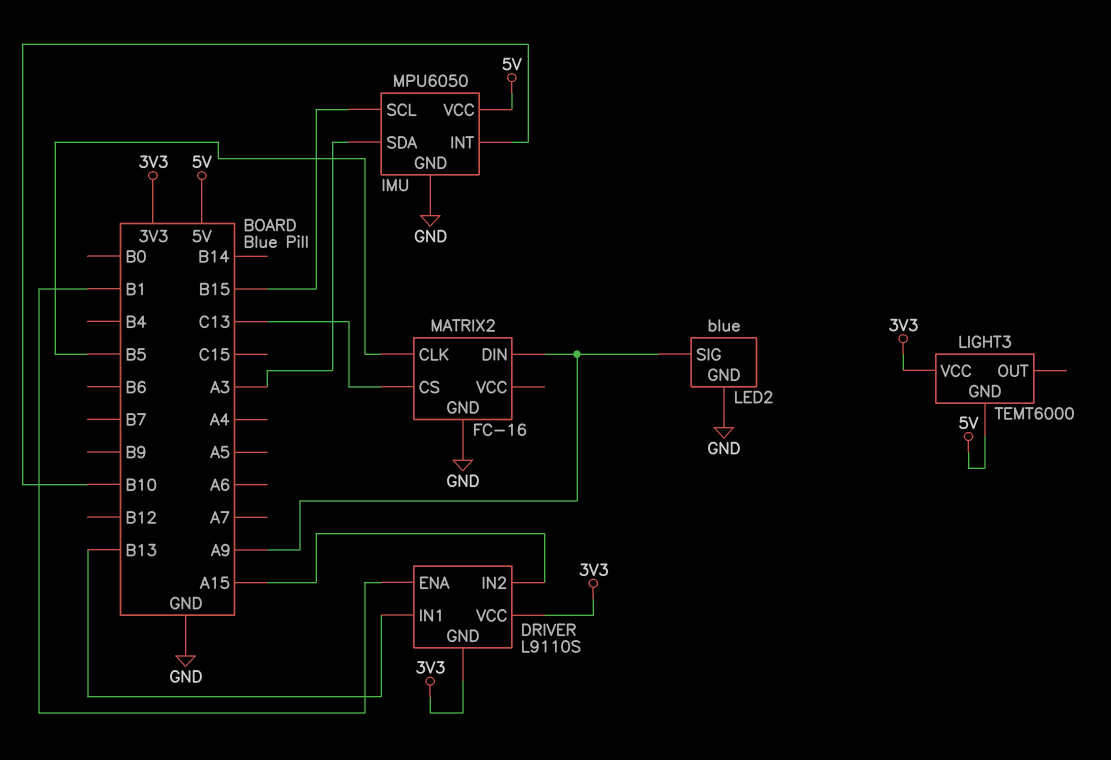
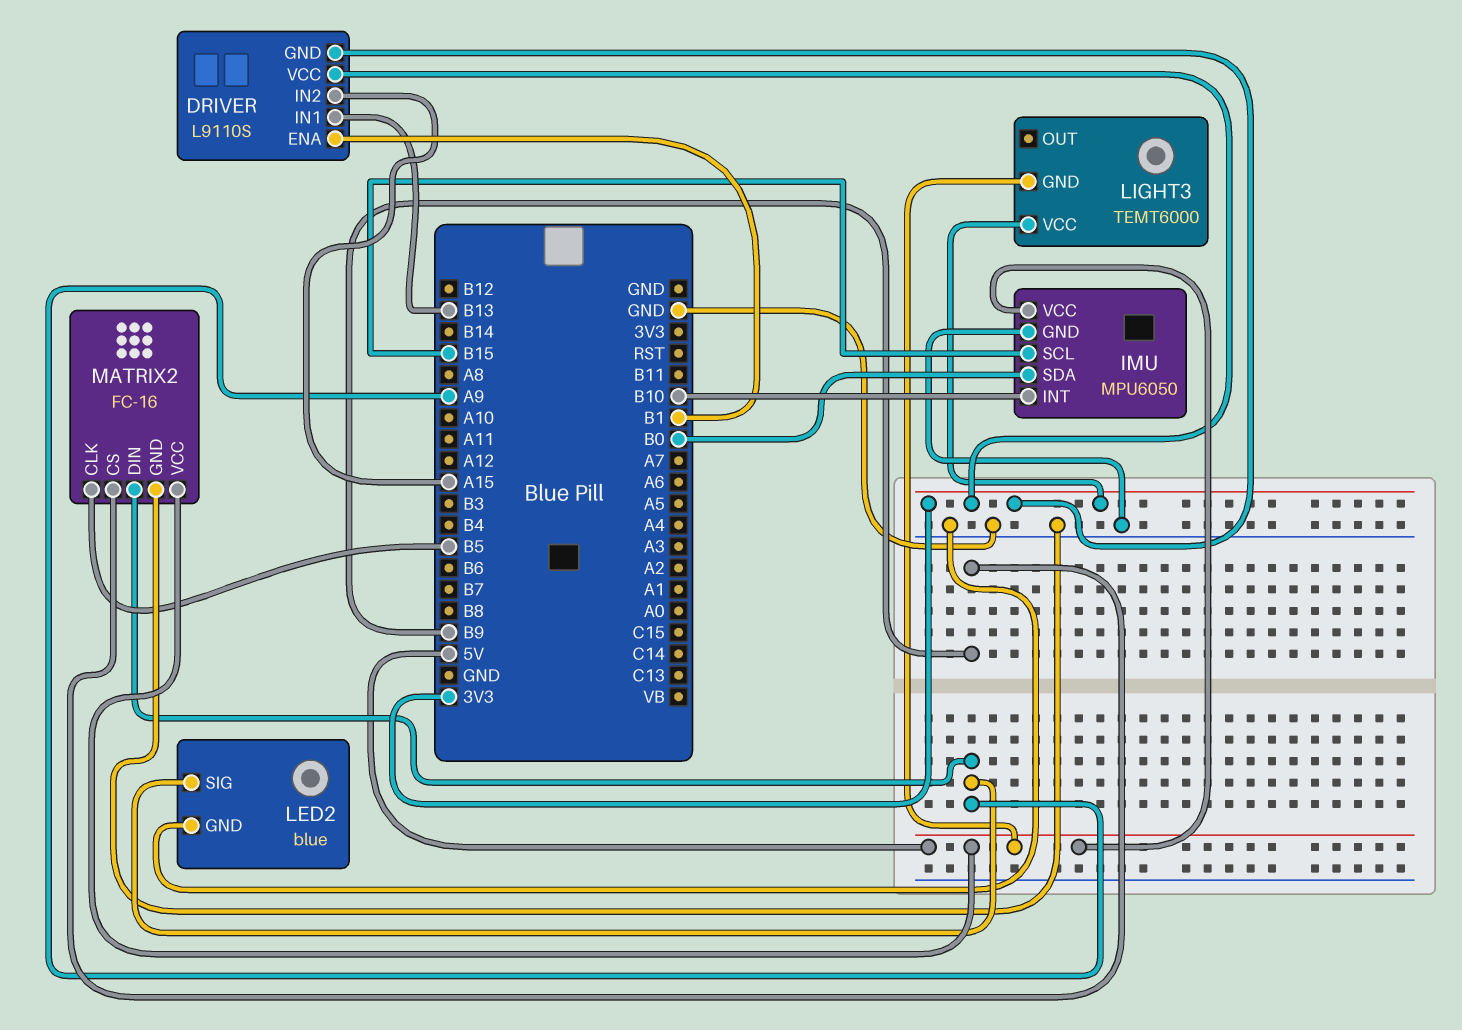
IMU pin SDA: A3 -> B0
MATRIX2 pin CS: C13 -> B9
MATRIX2 pin VCC: none -> 5V

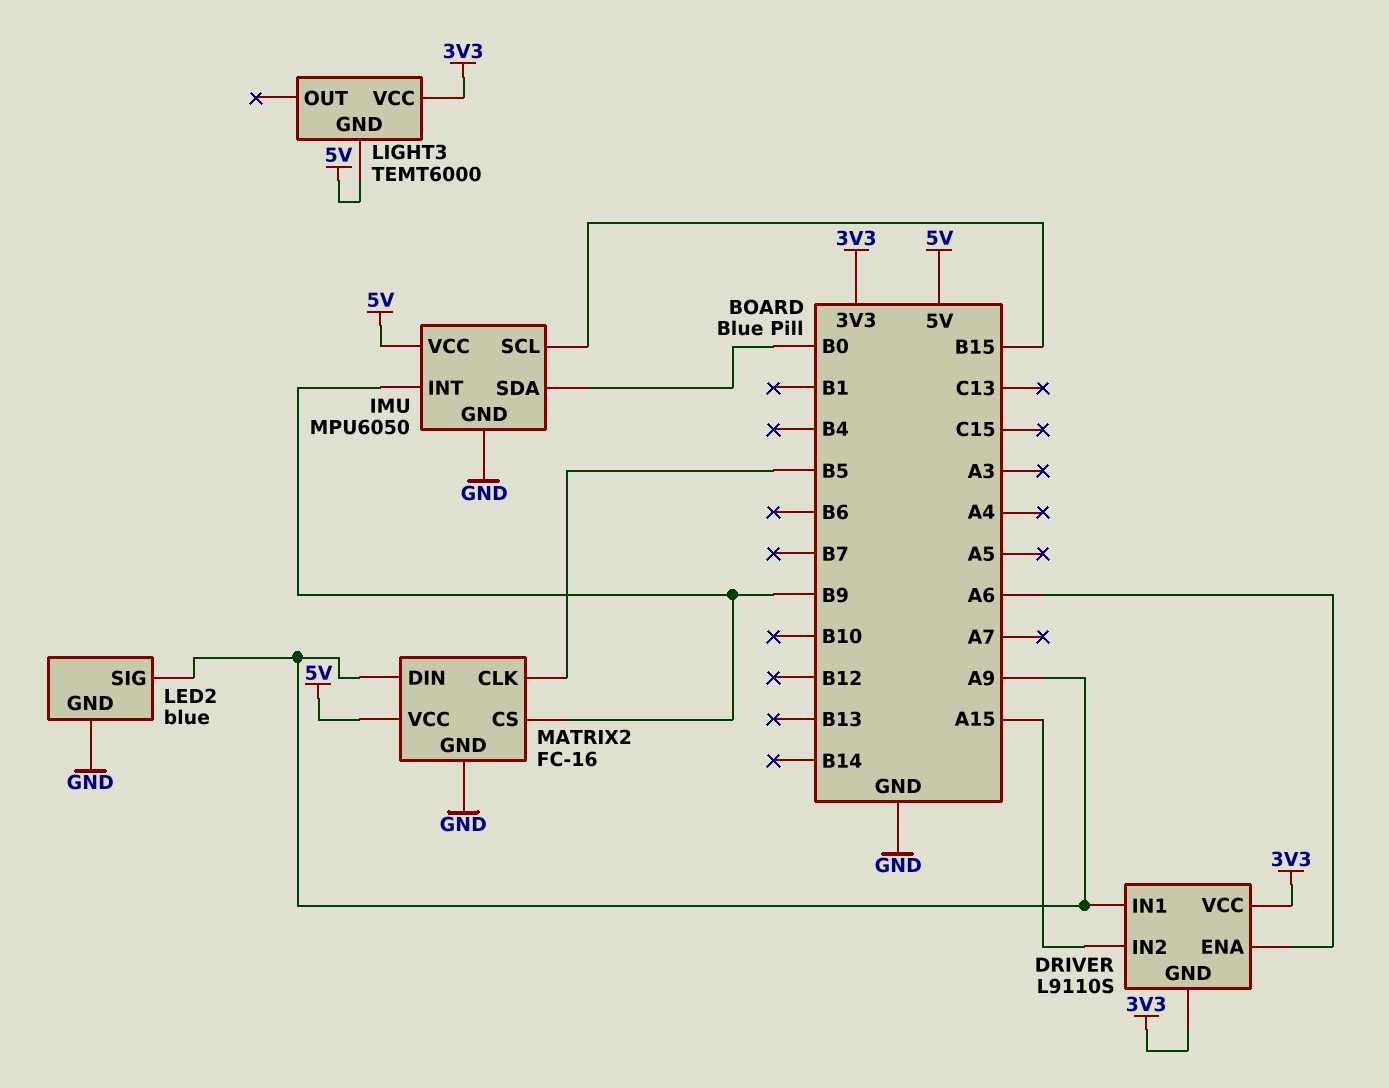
DRIVER pin ENA: B1 -> A6
DRIVER pin IN1: B13 -> A9
IMU pin INT: B10 -> B9

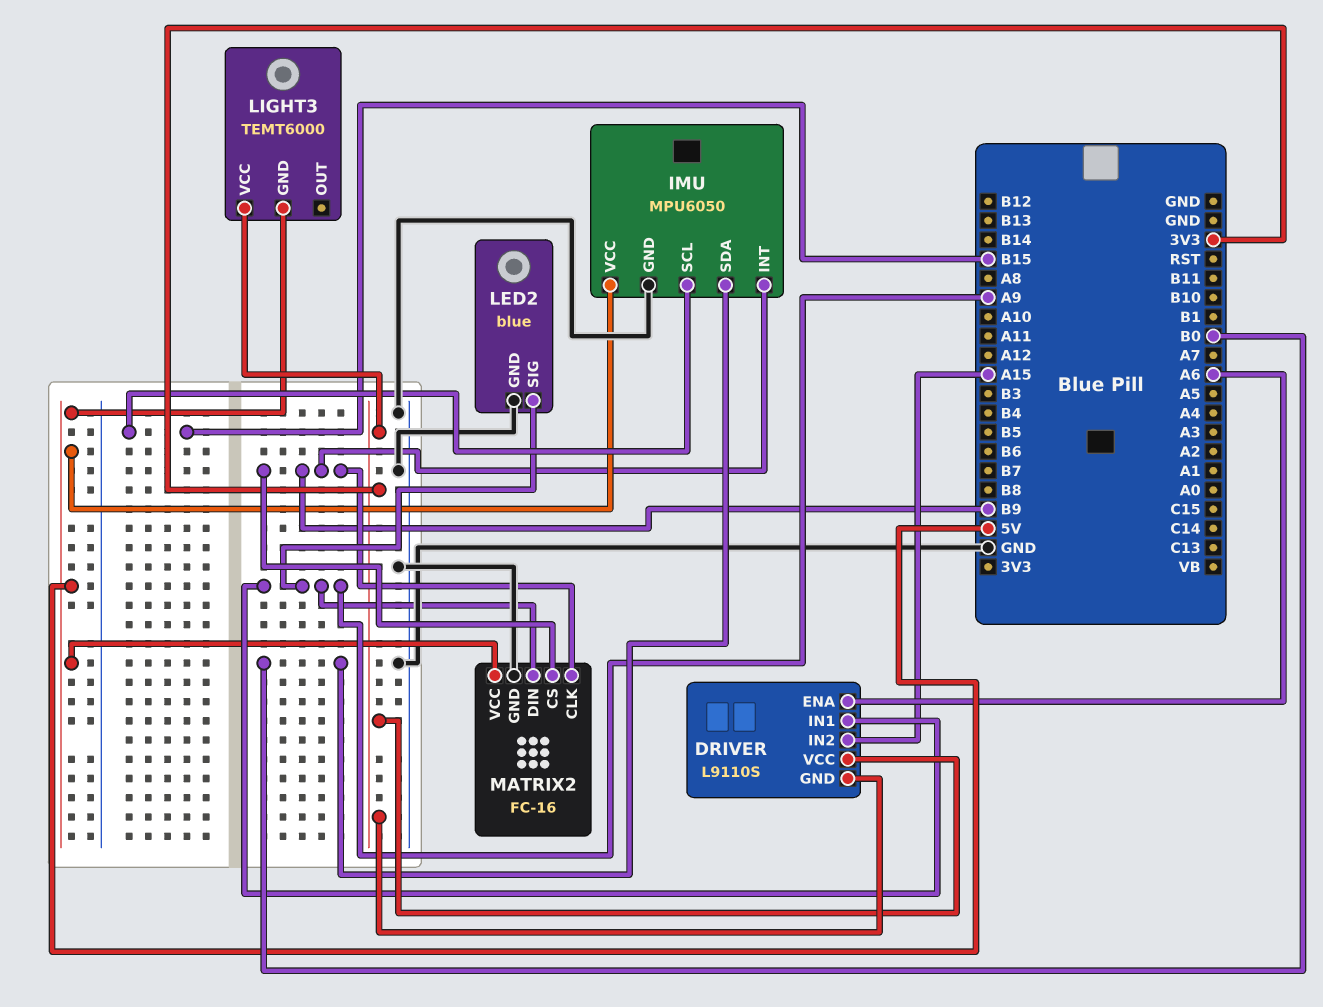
MATRIX2 pin CLK: B5 -> B9

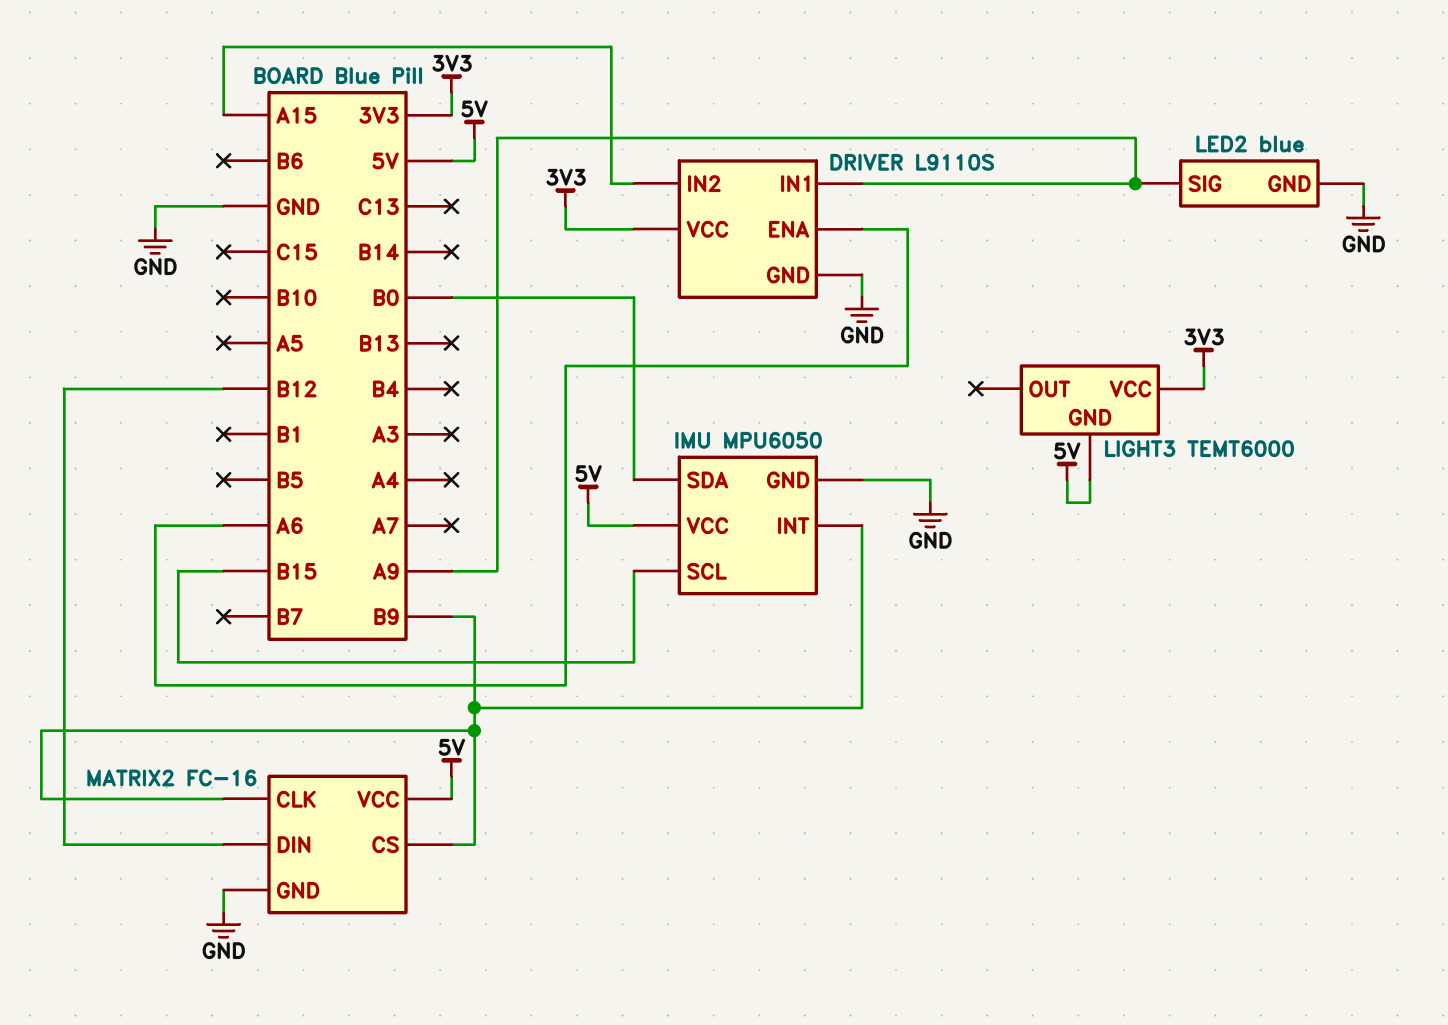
DRIVER pin GND: 3V3 -> GND
MATRIX2 pin DIN: A9 -> B12

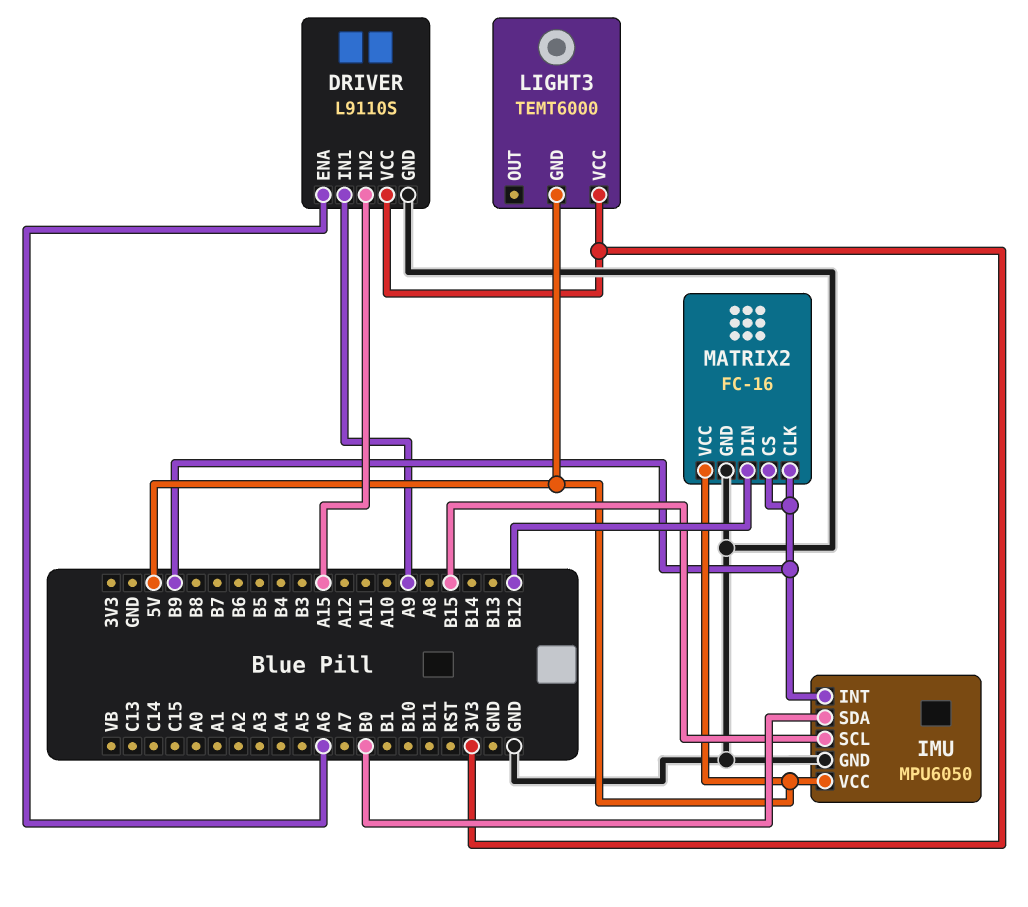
LED2: blue -> none
LED2 pin GND: GND -> none
LED2 pin SIG: A9 -> none

